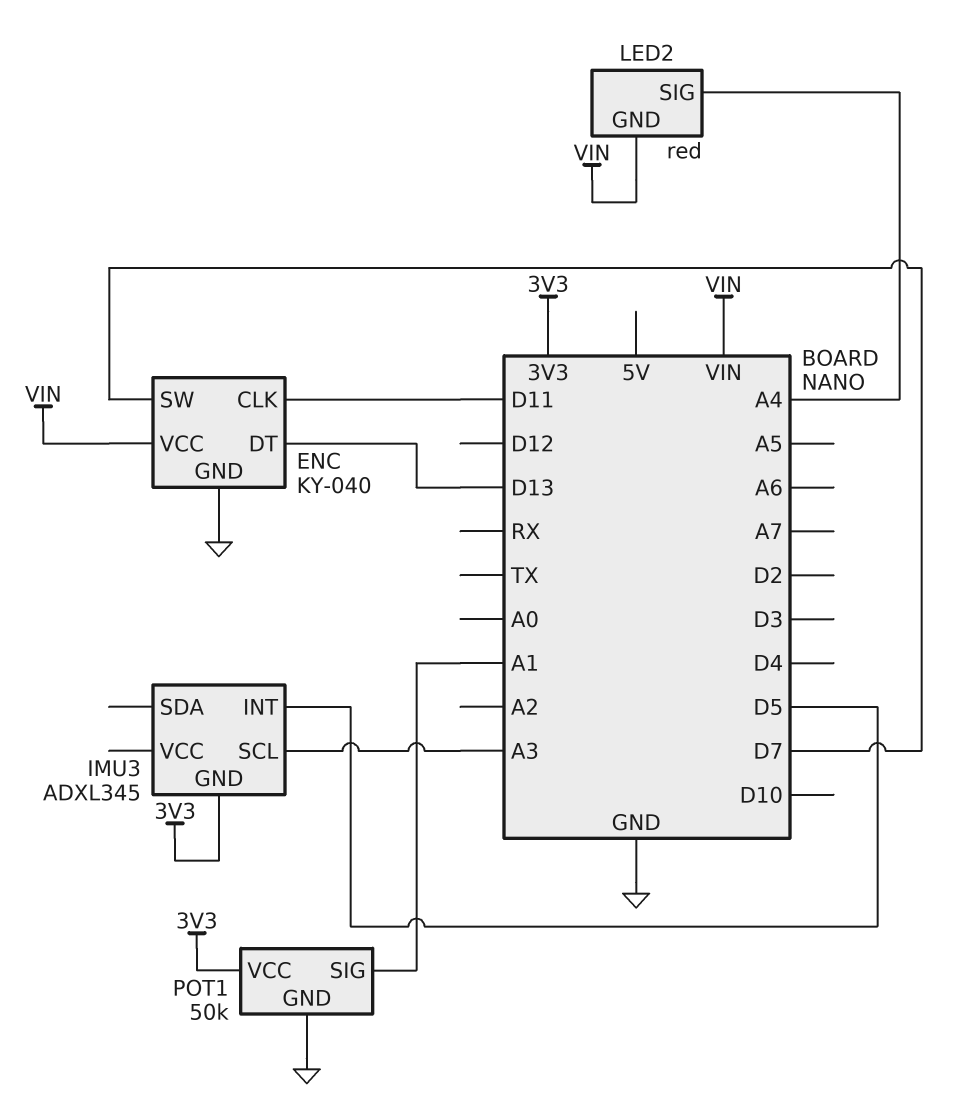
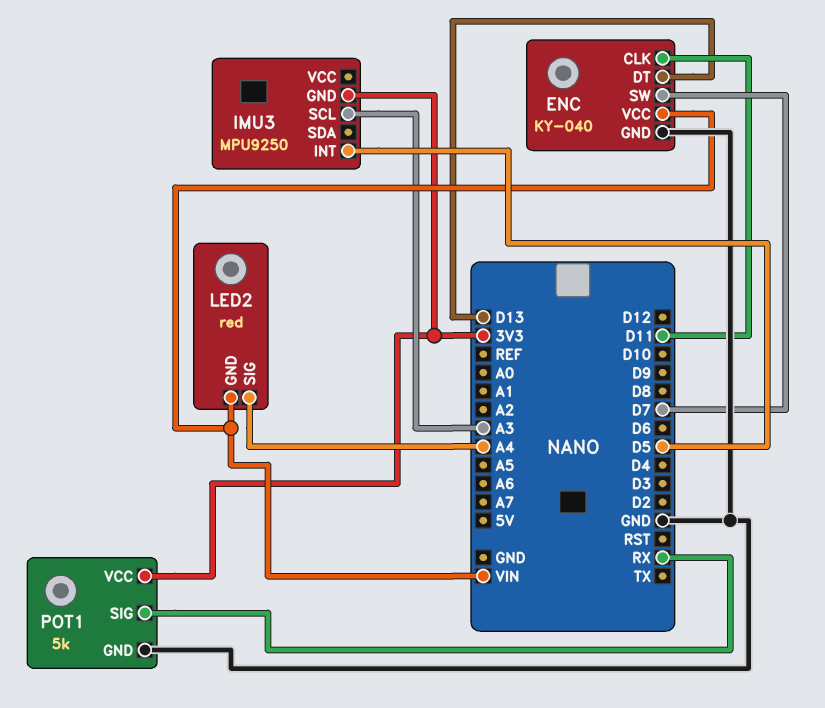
IMU3: ADXL345 -> MPU9250
POT1: 50k -> 5k
POT1 pin SIG: A1 -> RX

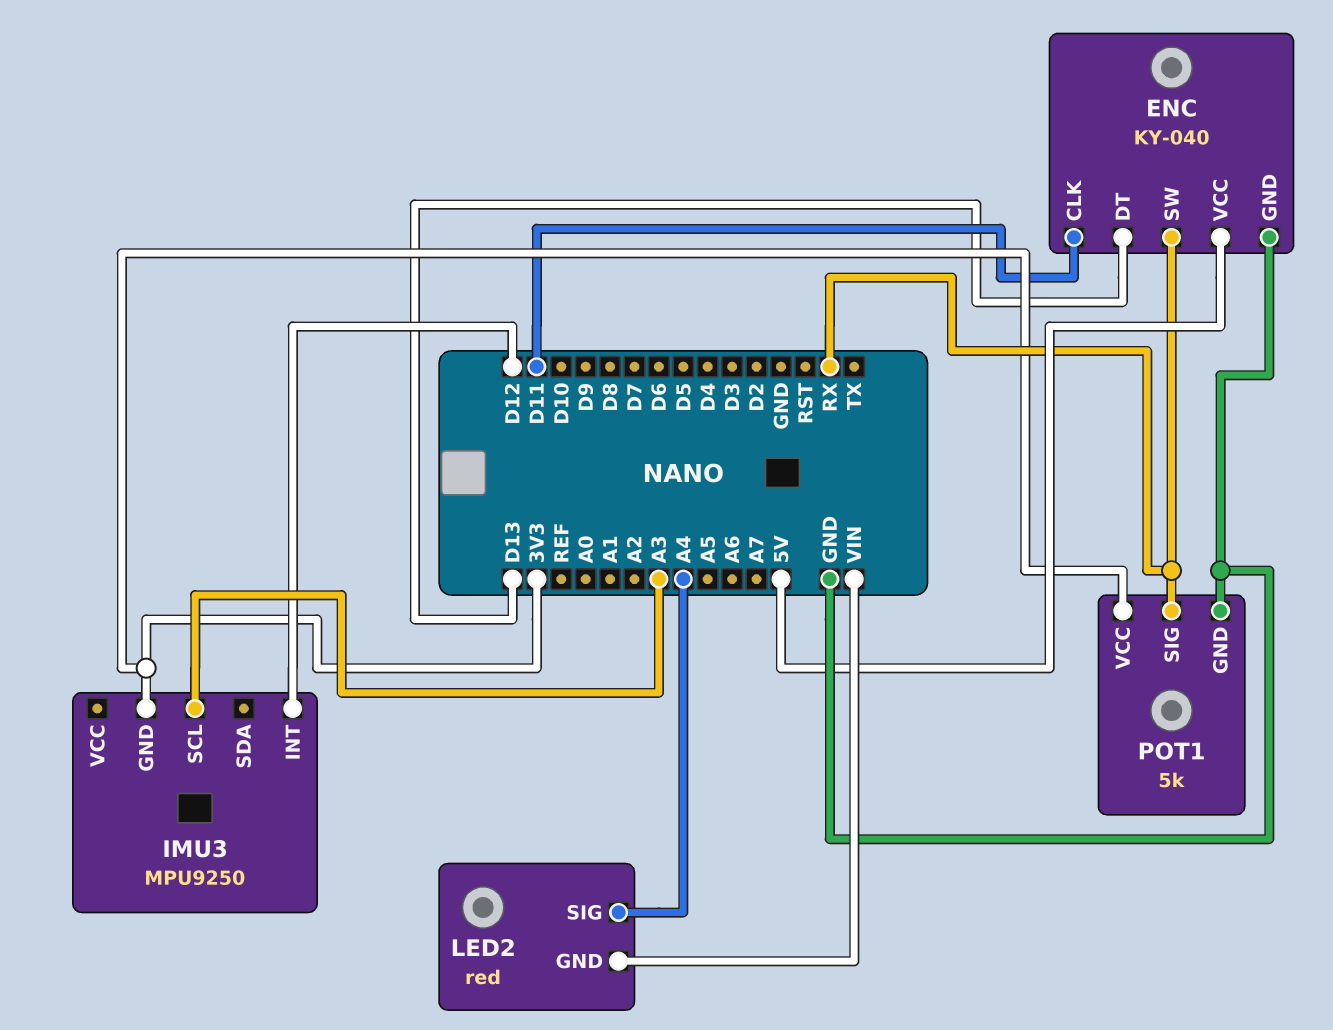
ENC pin SW: D7 -> RX
ENC pin VCC: VIN -> 5V
IMU3 pin INT: D5 -> D12

